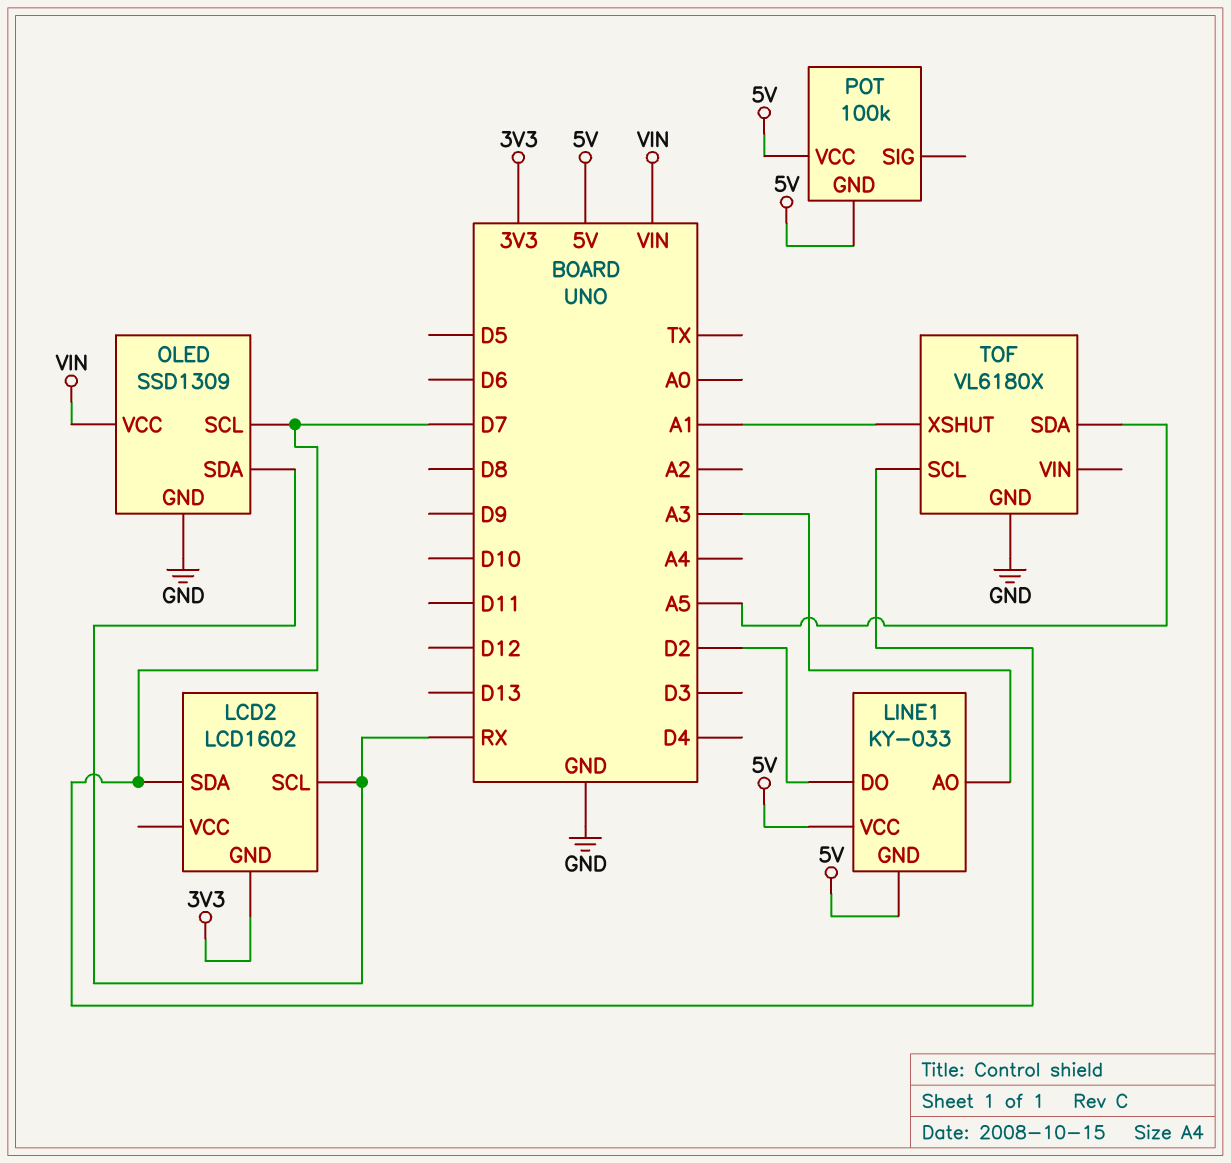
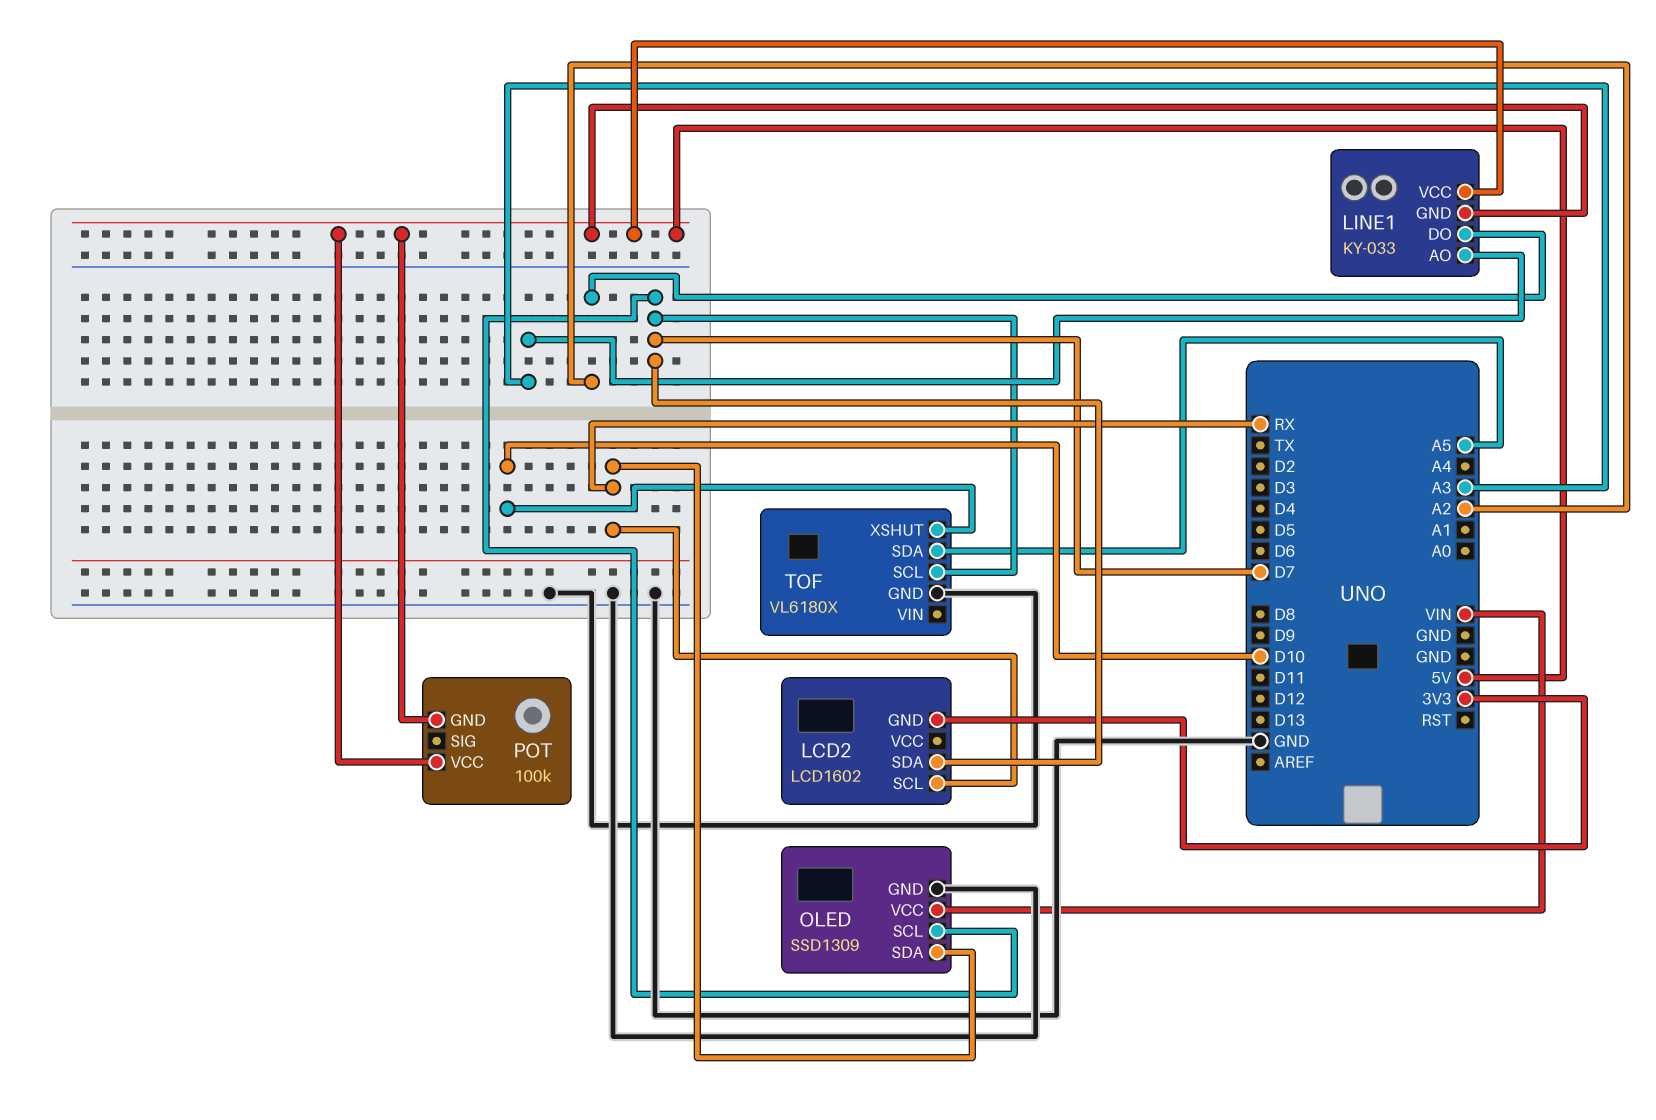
LINE1 pin DO: D2 -> A2
TOF pin XSHUT: A1 -> D10

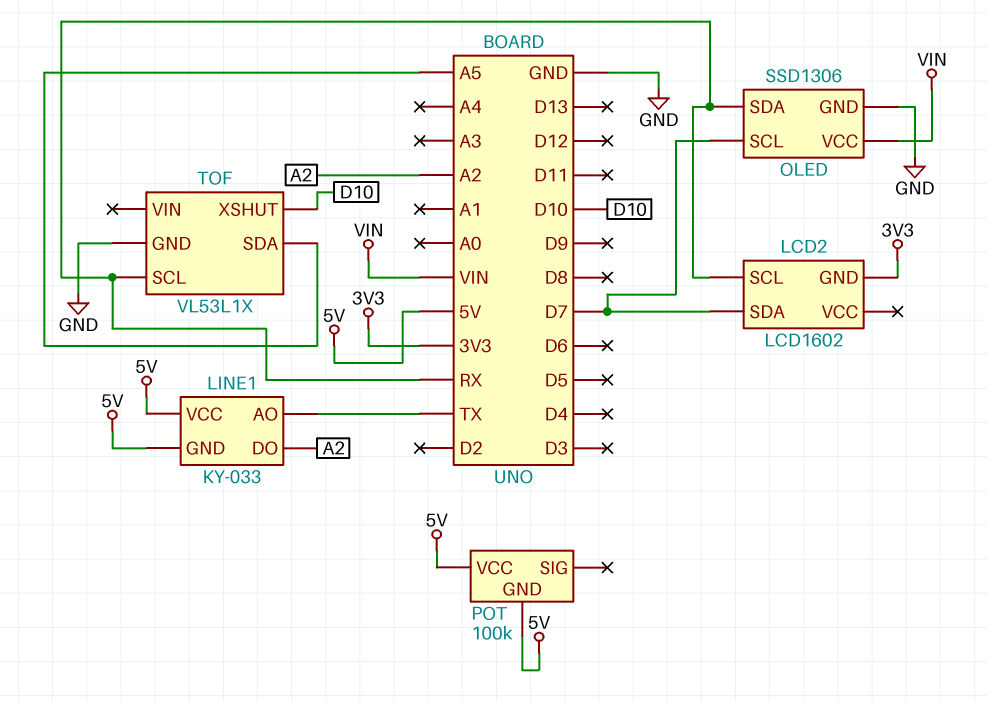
LINE1 pin AO: A3 -> TX
OLED: SSD1309 -> SSD1306
TOF: VL6180X -> VL53L1X
TOF pin SCL: D7 -> RX

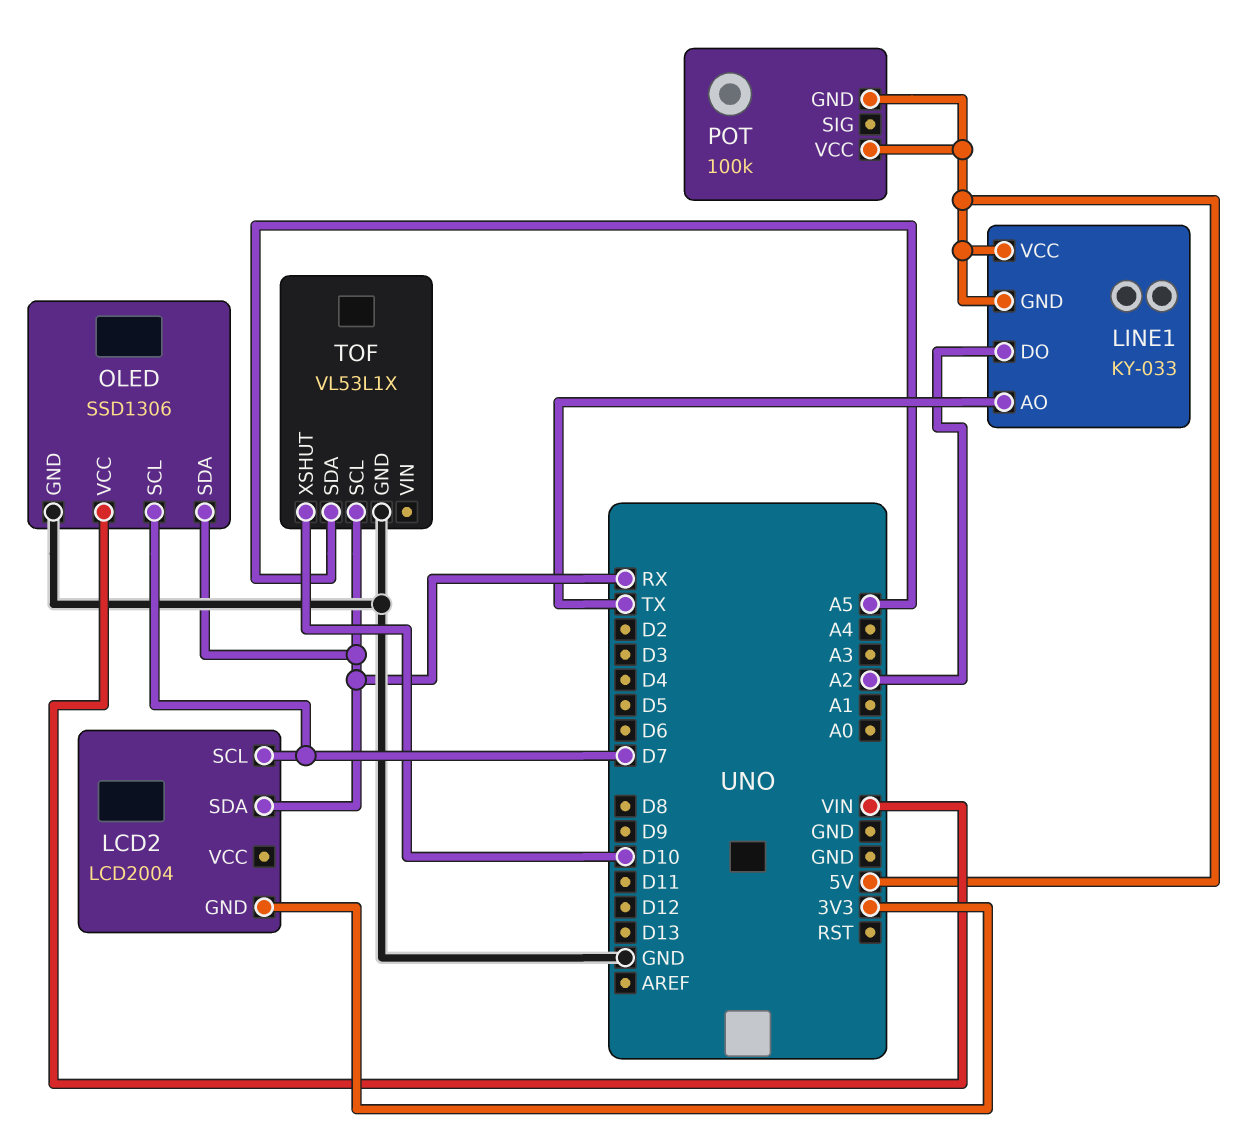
LCD2: LCD1602 -> LCD2004
LCD2 pin SCL: RX -> D7
LCD2 pin SDA: D7 -> RX

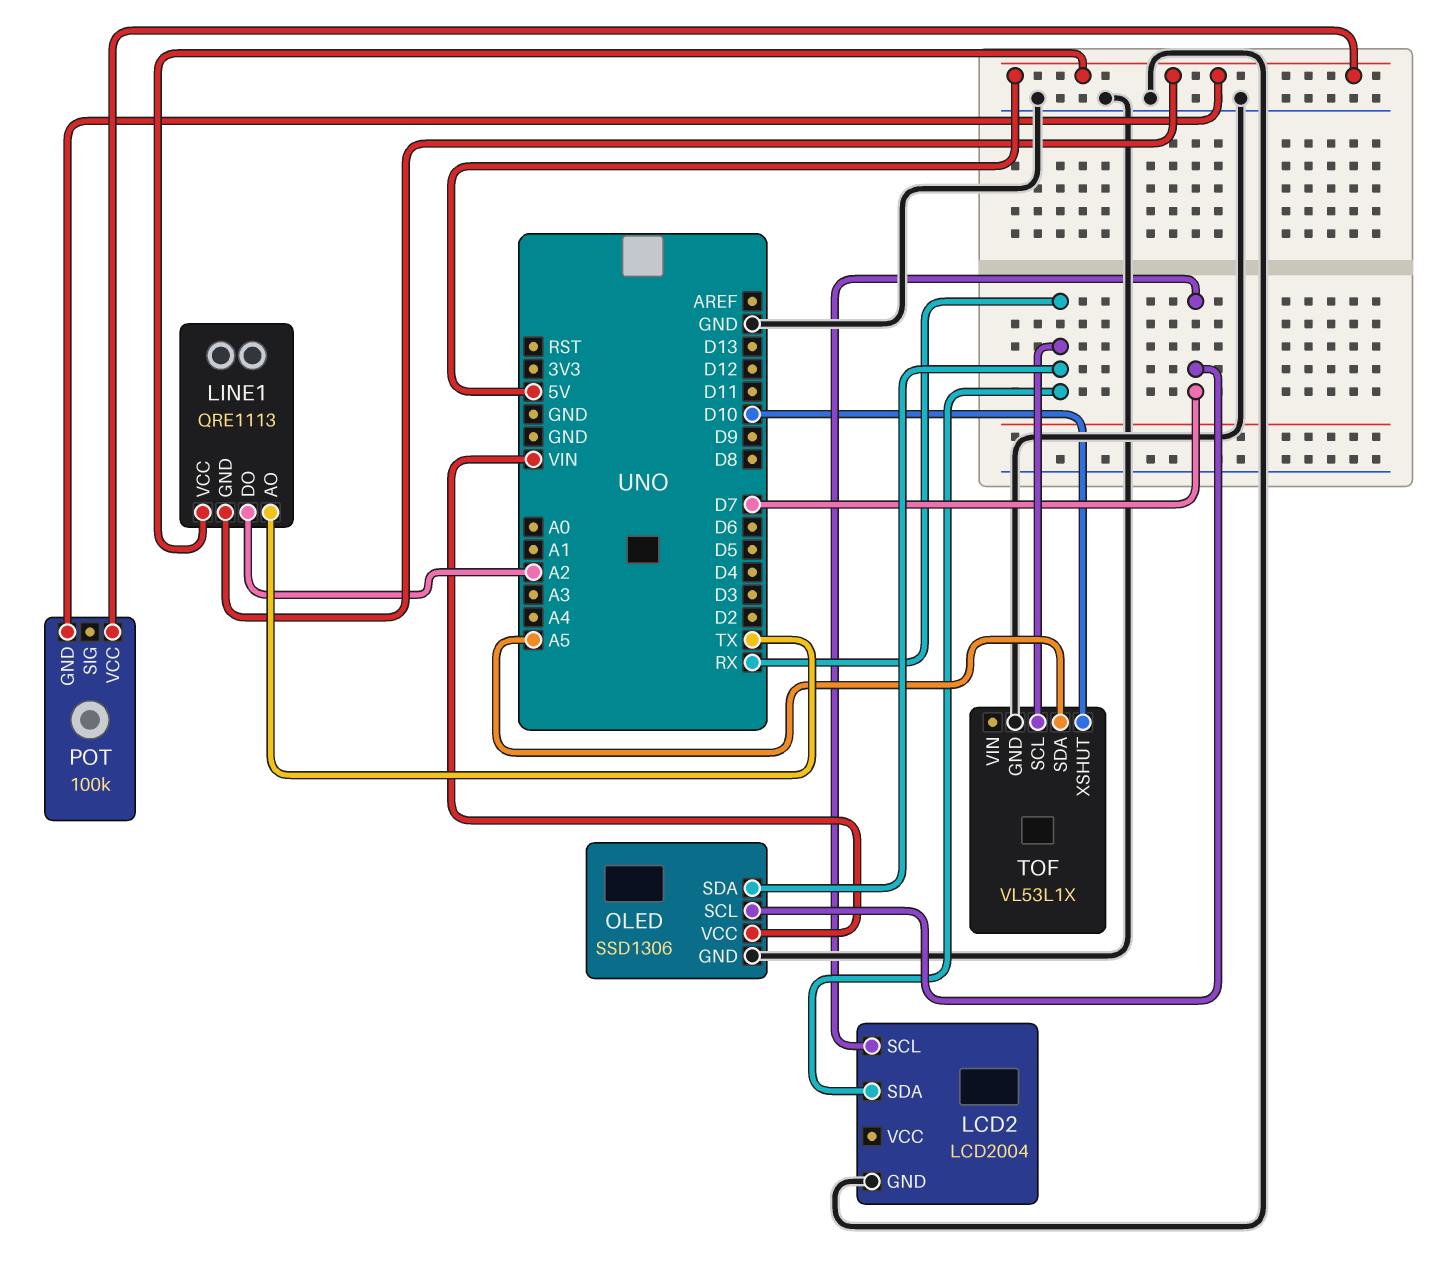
LCD2 pin GND: 3V3 -> GND
LINE1: KY-033 -> QRE1113

